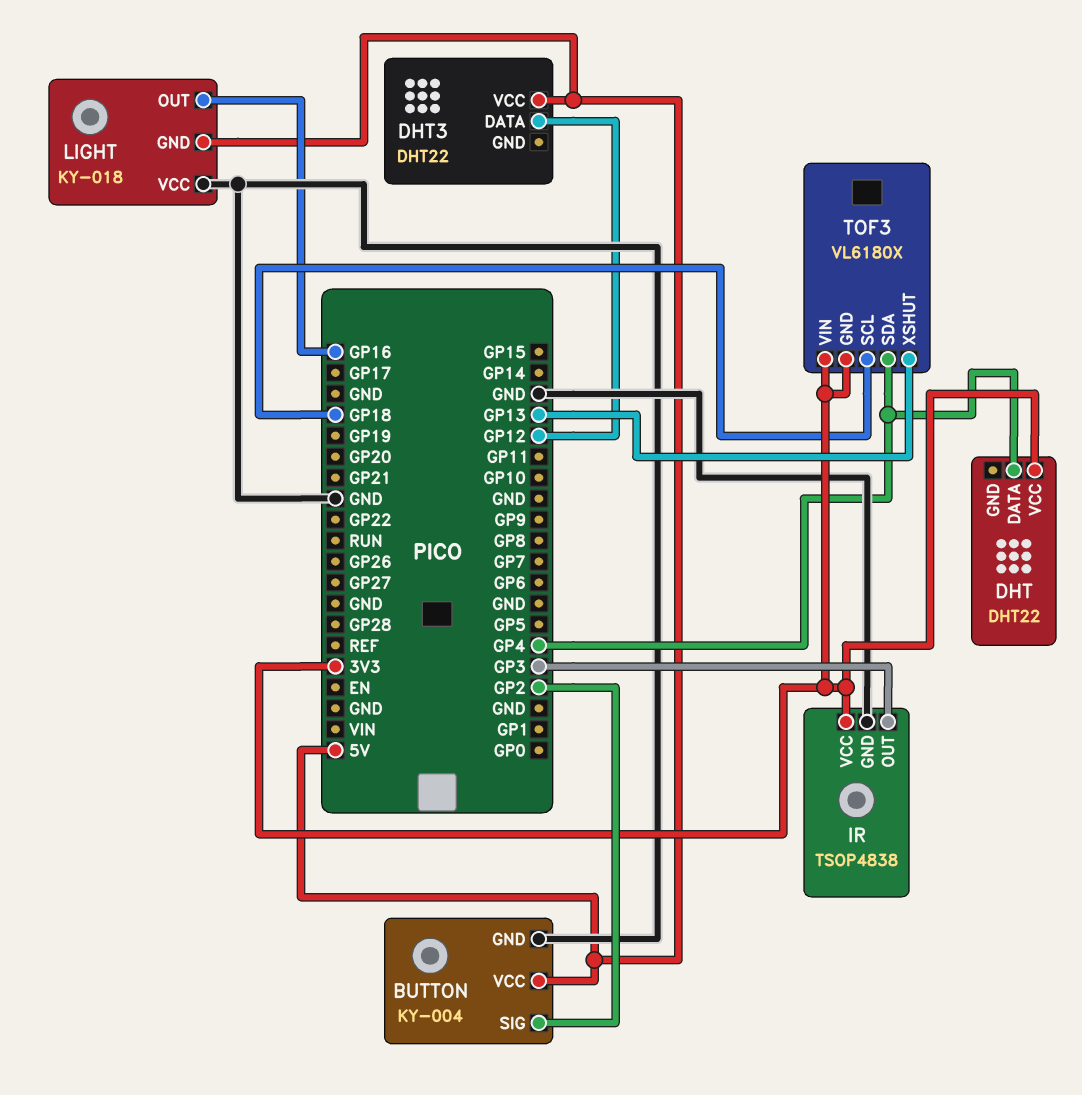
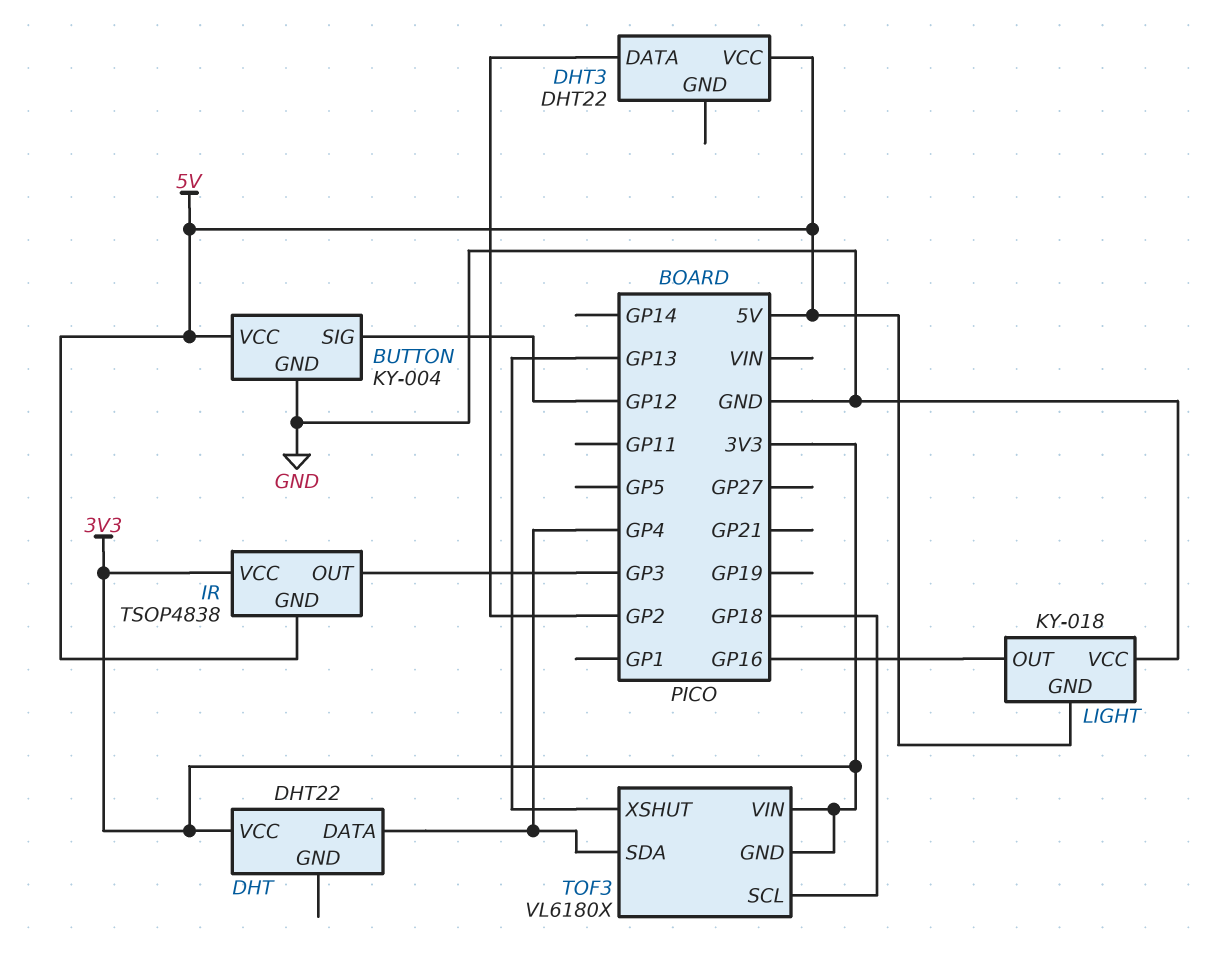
BUTTON pin SIG: GP2 -> GP12
DHT3 pin DATA: GP12 -> GP2
IR pin GND: GND -> 5V

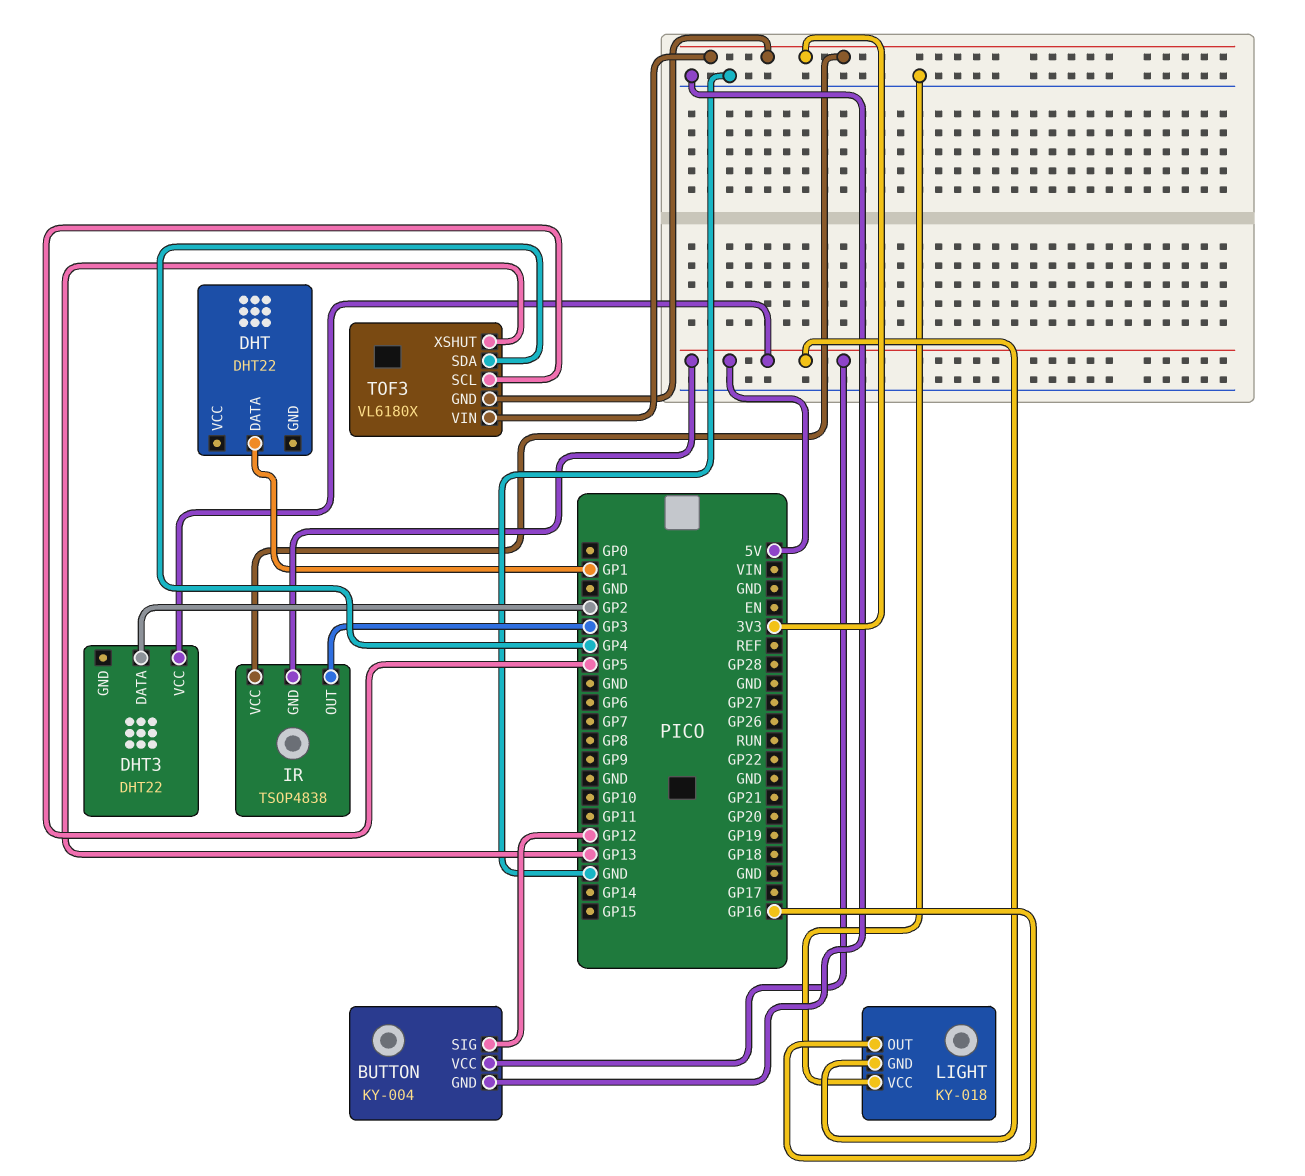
DHT pin DATA: GP4 -> GP1
DHT pin VCC: 3V3 -> none
TOF3 pin SCL: GP18 -> GP5

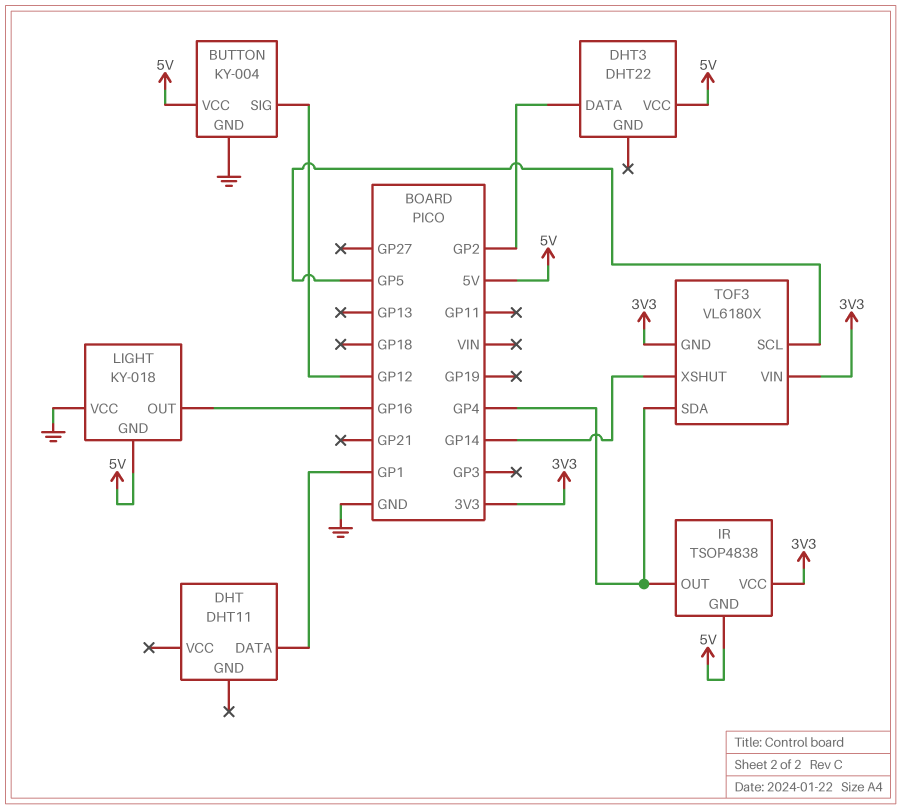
DHT: DHT22 -> DHT11
IR pin OUT: GP3 -> GP4
TOF3 pin XSHUT: GP13 -> GP14

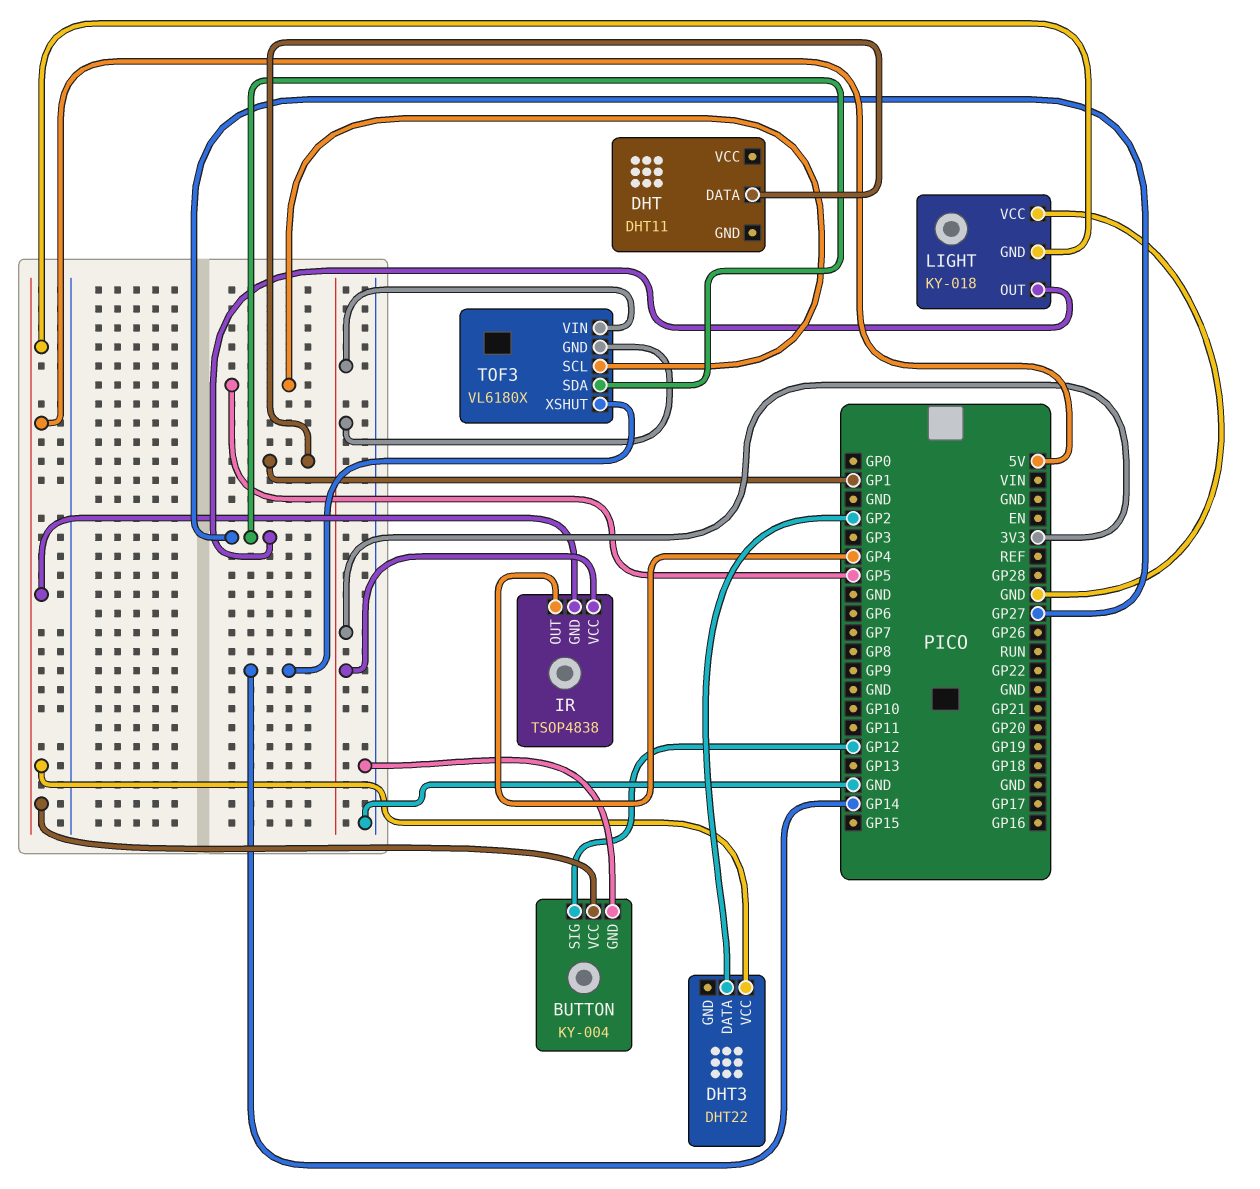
LIGHT pin OUT: GP16 -> GP27
TOF3 pin SDA: GP4 -> GP27

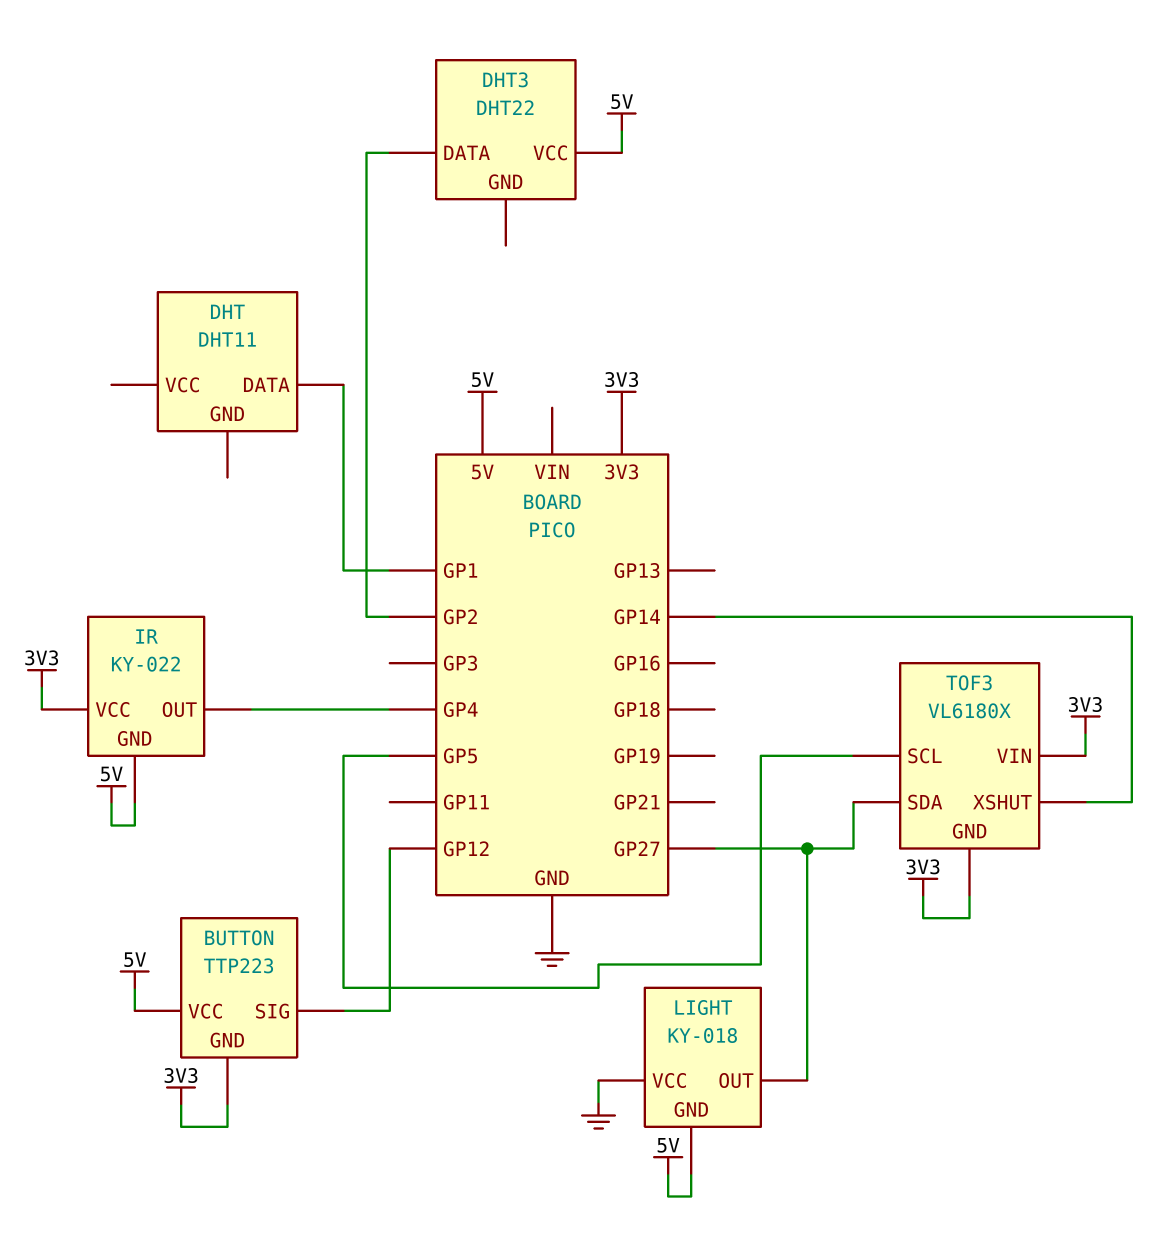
BUTTON: KY-004 -> TTP223
BUTTON pin GND: GND -> 3V3
IR: TSOP4838 -> KY-022

